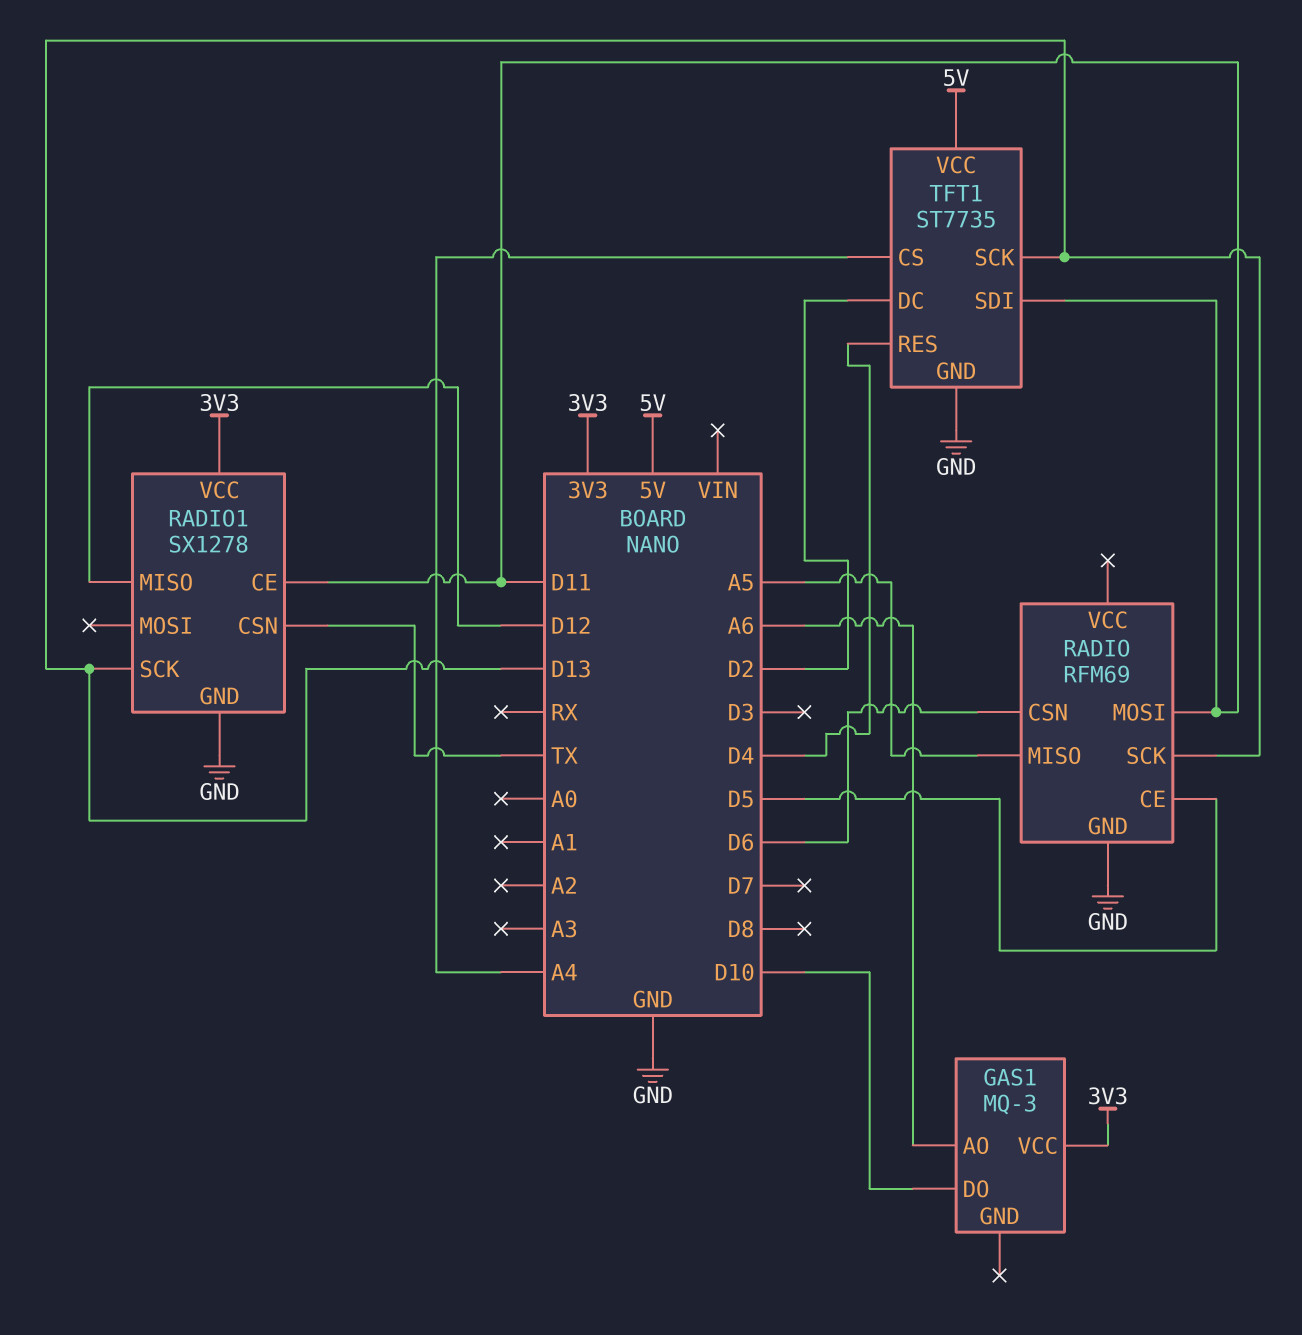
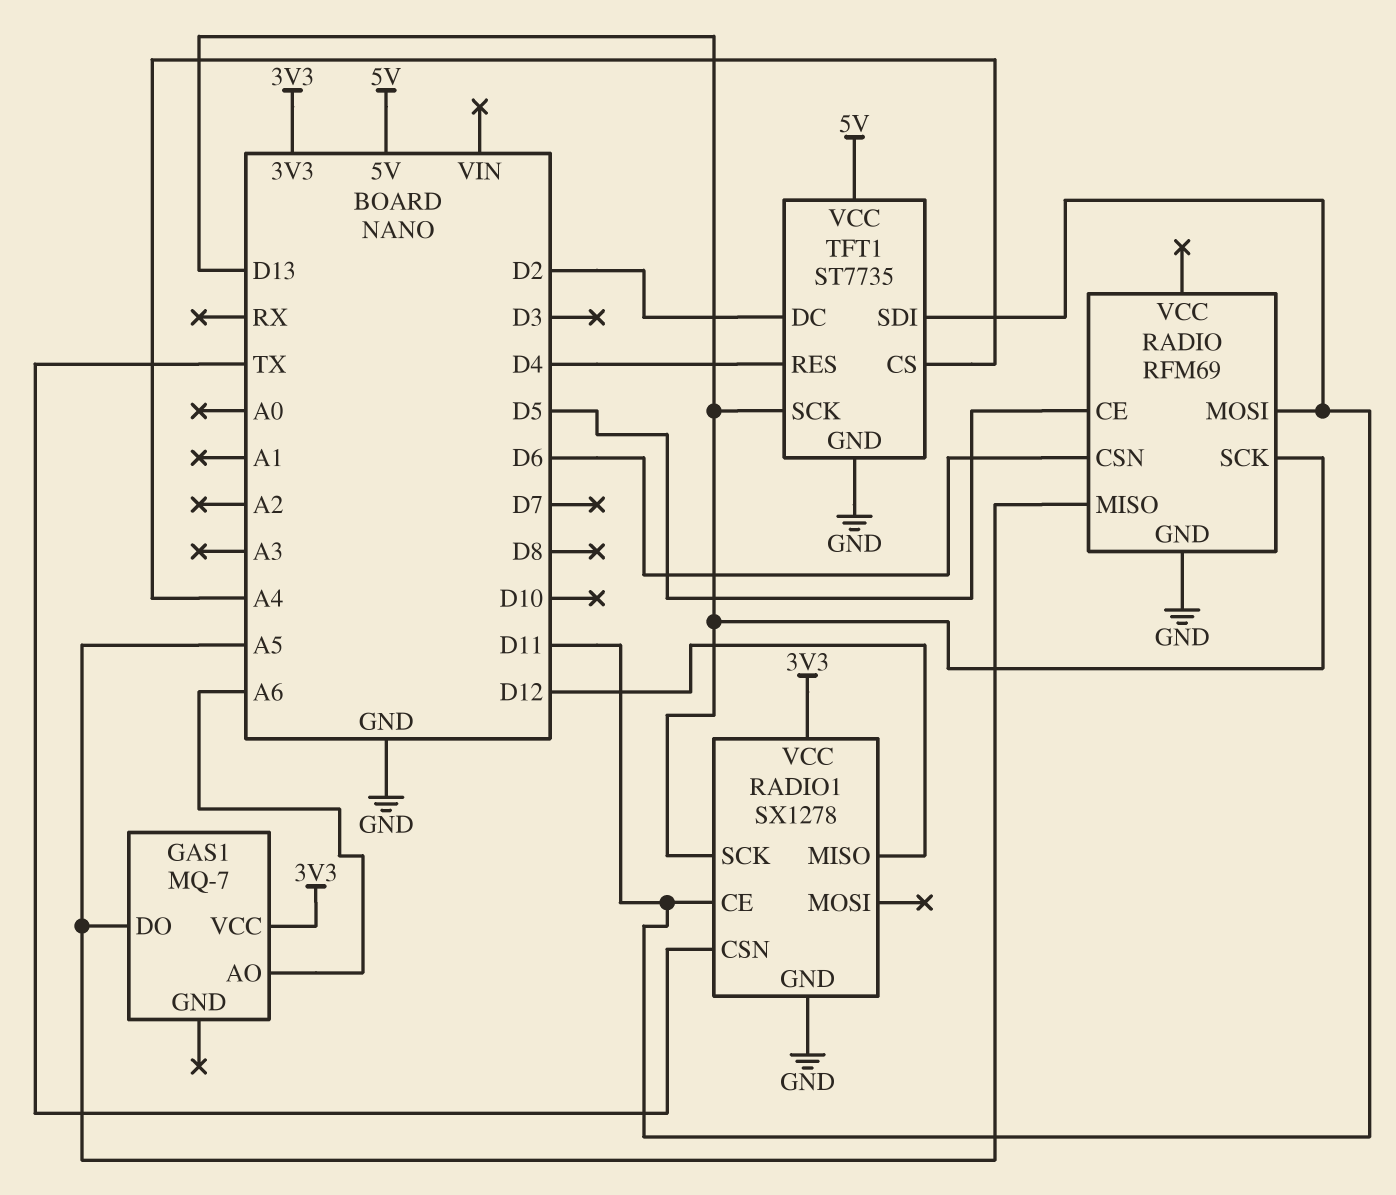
GAS1: MQ-3 -> MQ-7
GAS1 pin DO: D10 -> A5

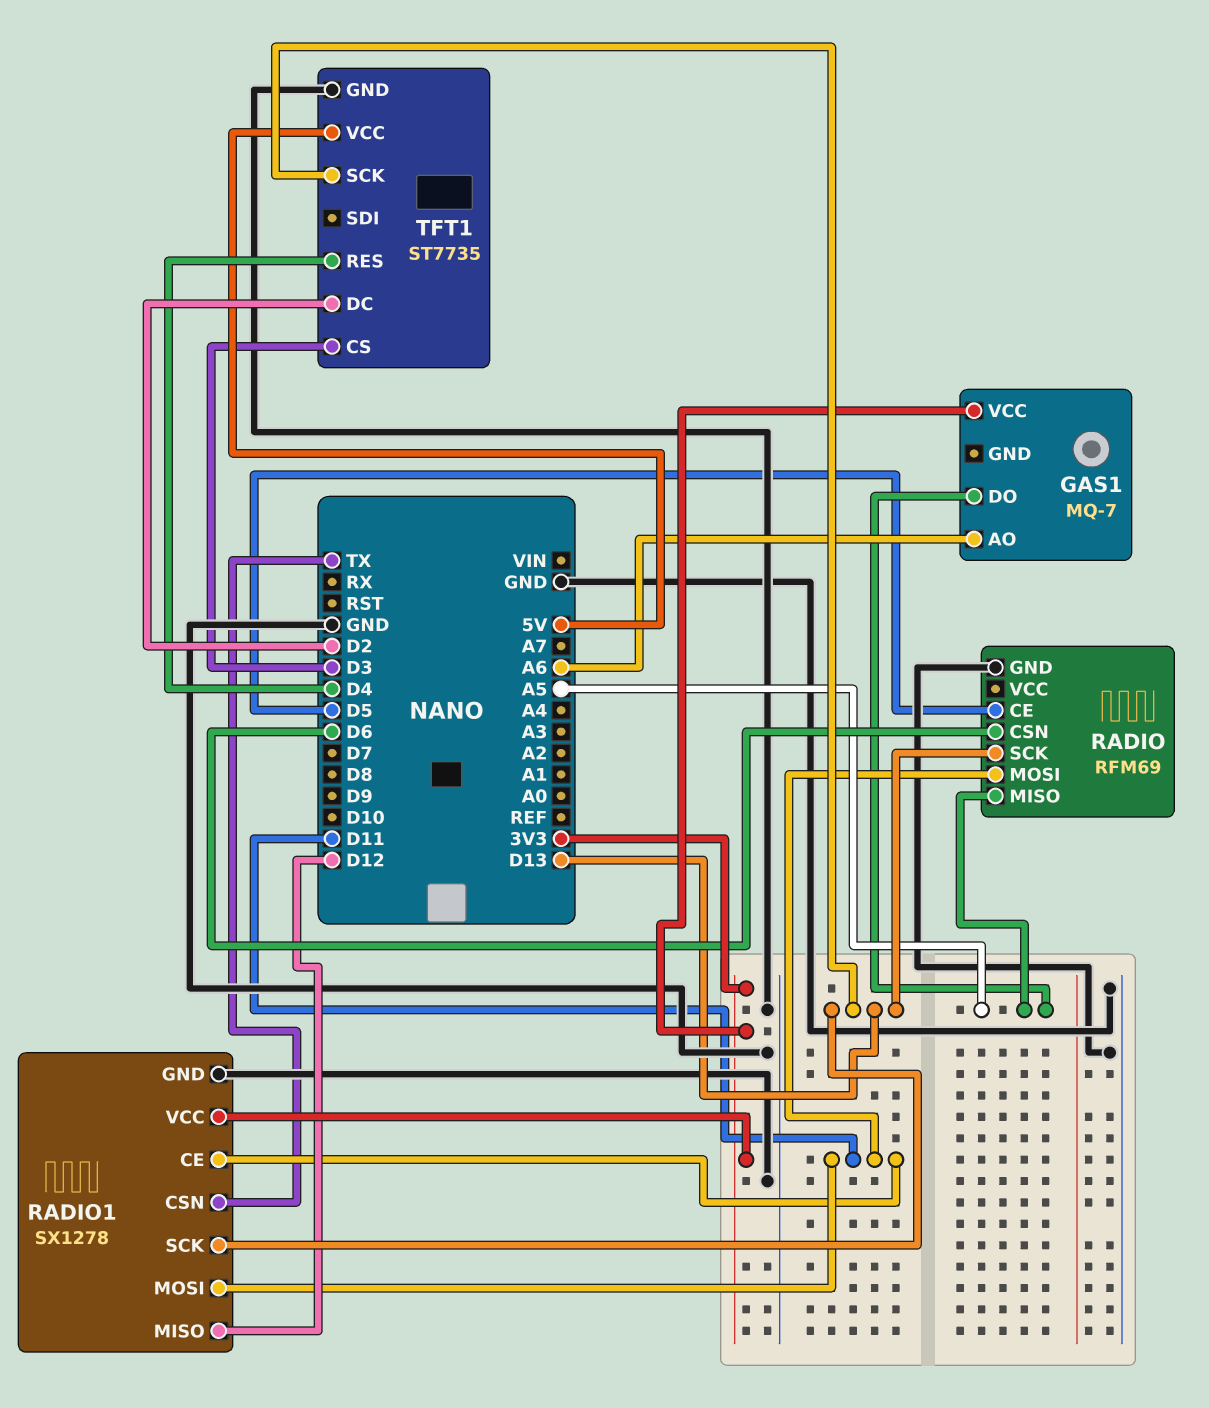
RADIO1 pin MOSI: none -> D11
TFT1 pin CS: A4 -> D3
TFT1 pin SDI: D11 -> none

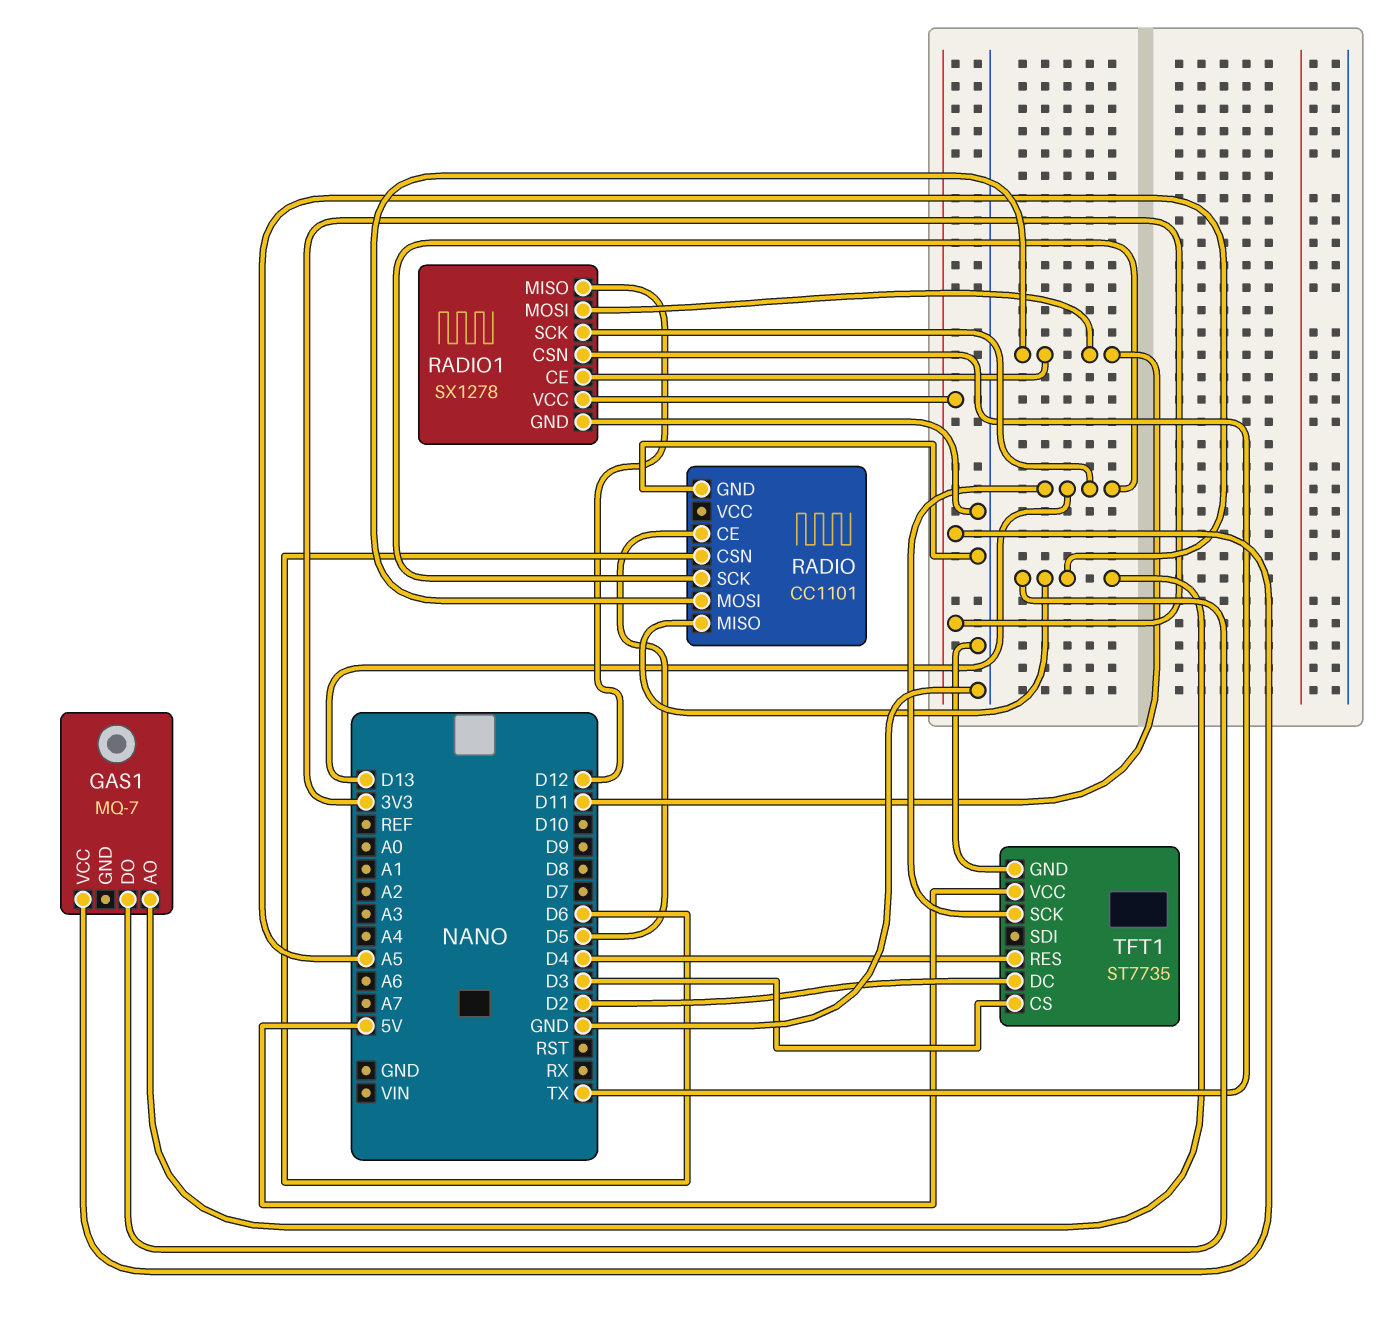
GAS1 pin AO: A6 -> A5
RADIO: RFM69 -> CC1101

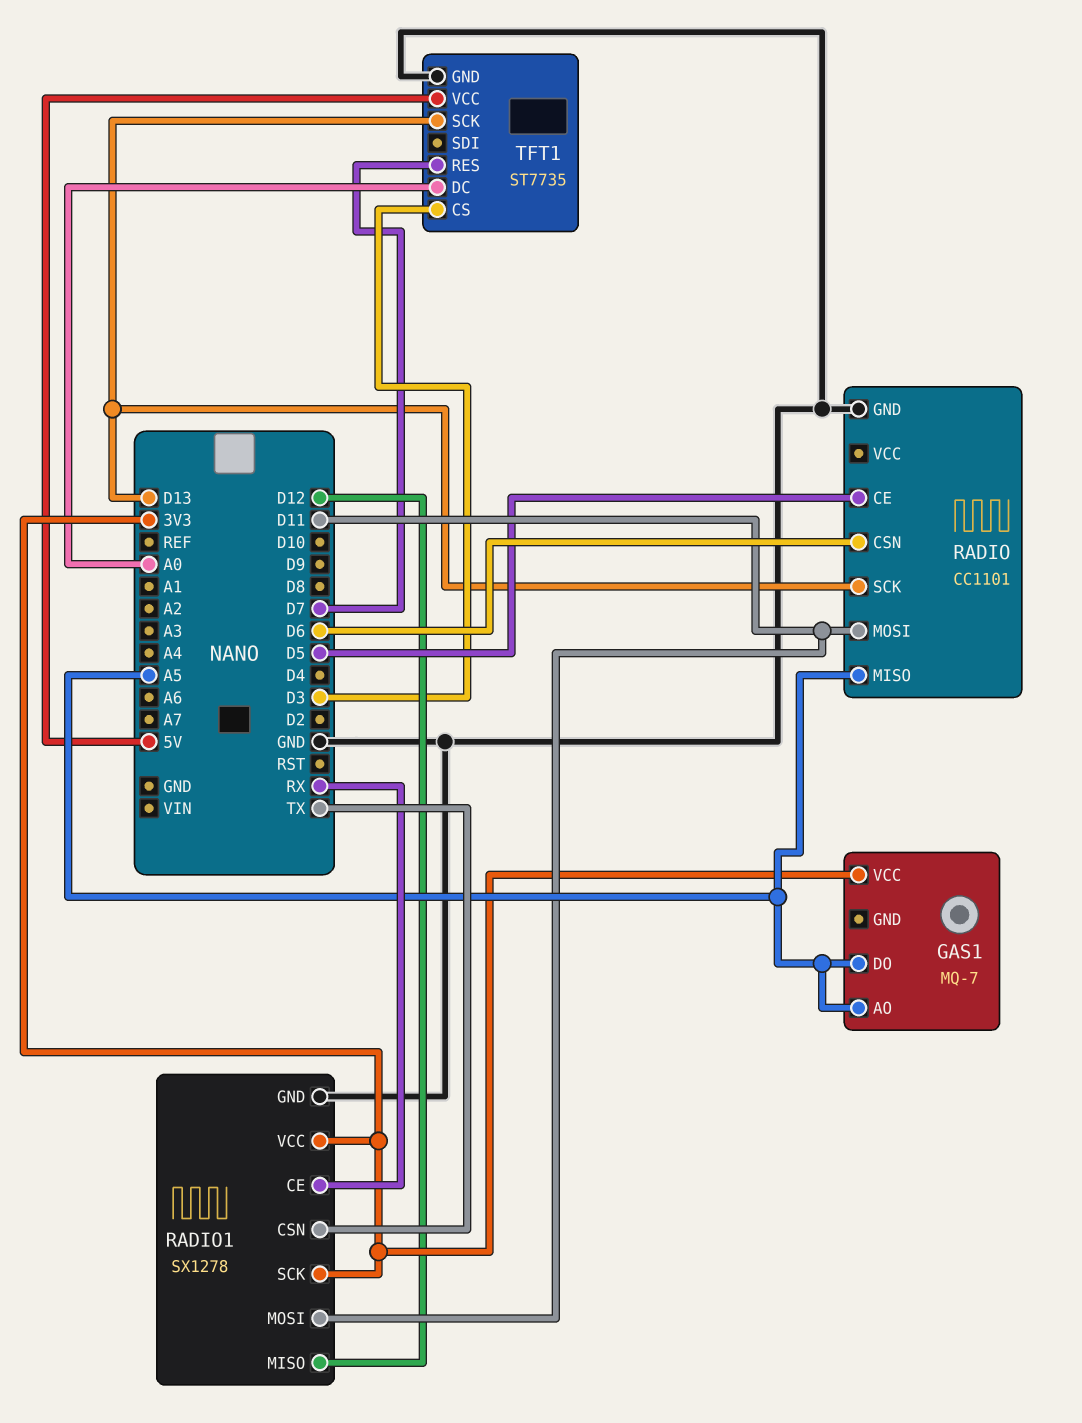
RADIO1 pin CE: D11 -> RX
RADIO1 pin SCK: D13 -> 3V3
TFT1 pin DC: D2 -> A0
TFT1 pin RES: D4 -> D7

